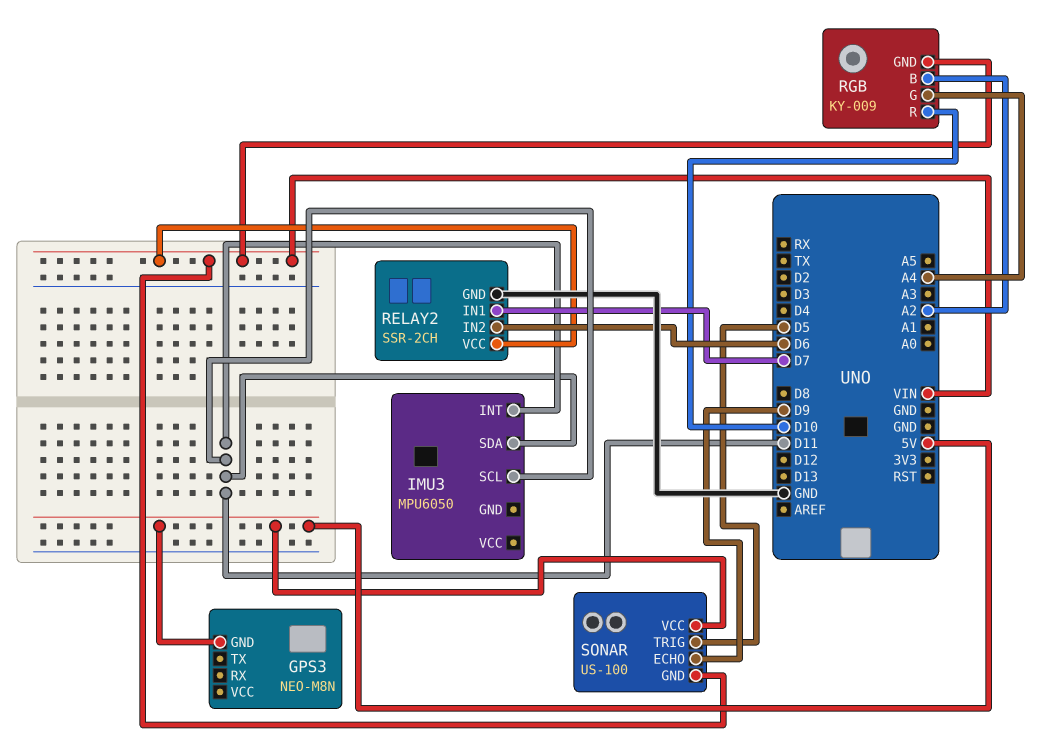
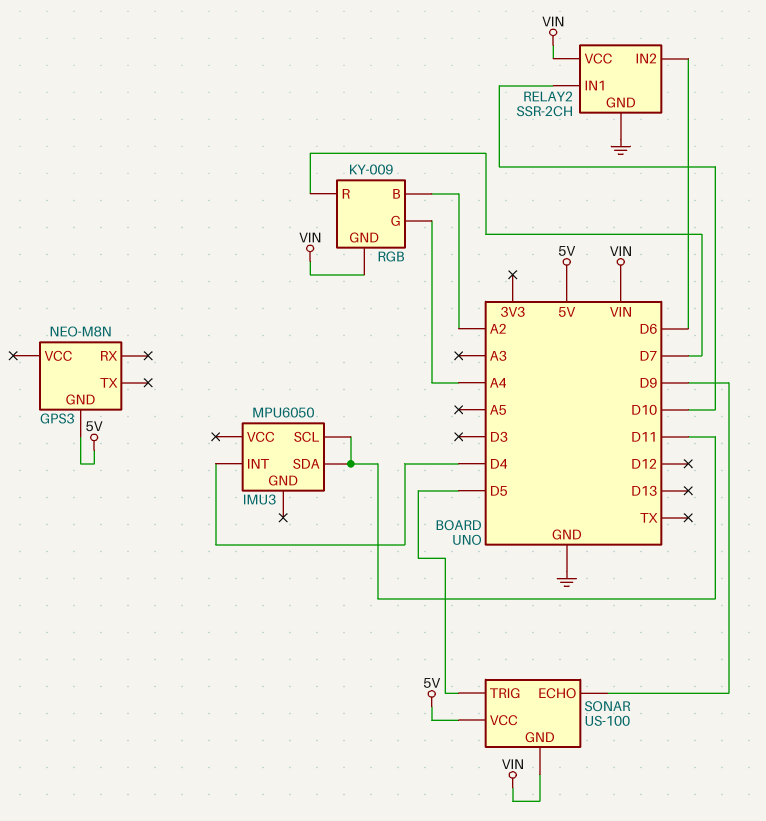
IMU3 pin INT: D11 -> D4
RELAY2 pin IN1: D7 -> D10
RGB pin R: D10 -> D7

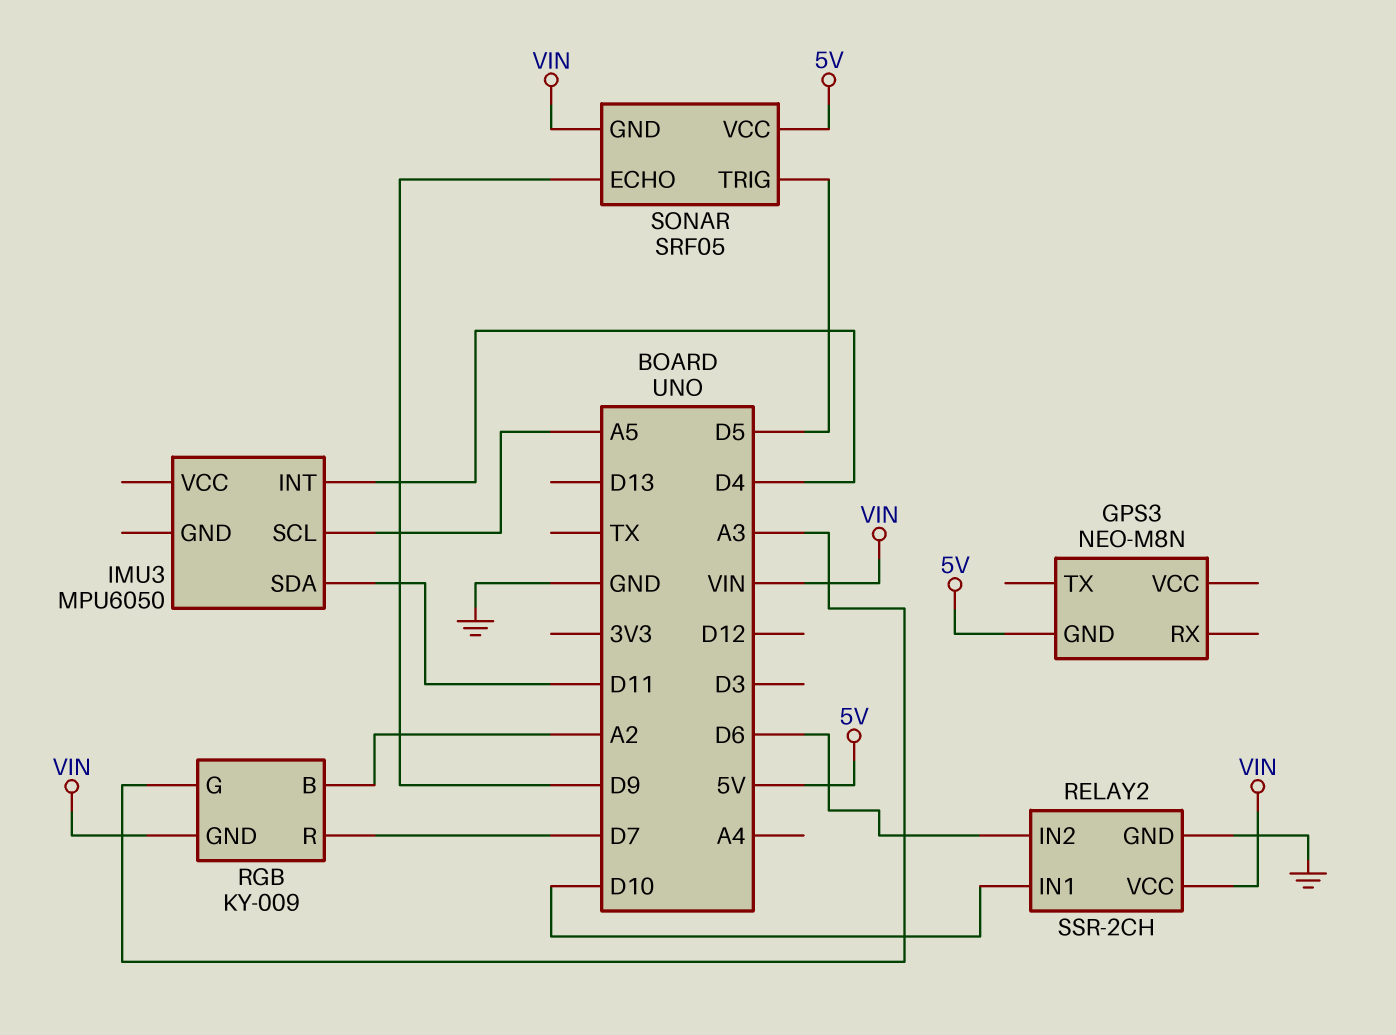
IMU3 pin SCL: D11 -> A5
RGB pin G: A4 -> A3
SONAR: US-100 -> SRF05

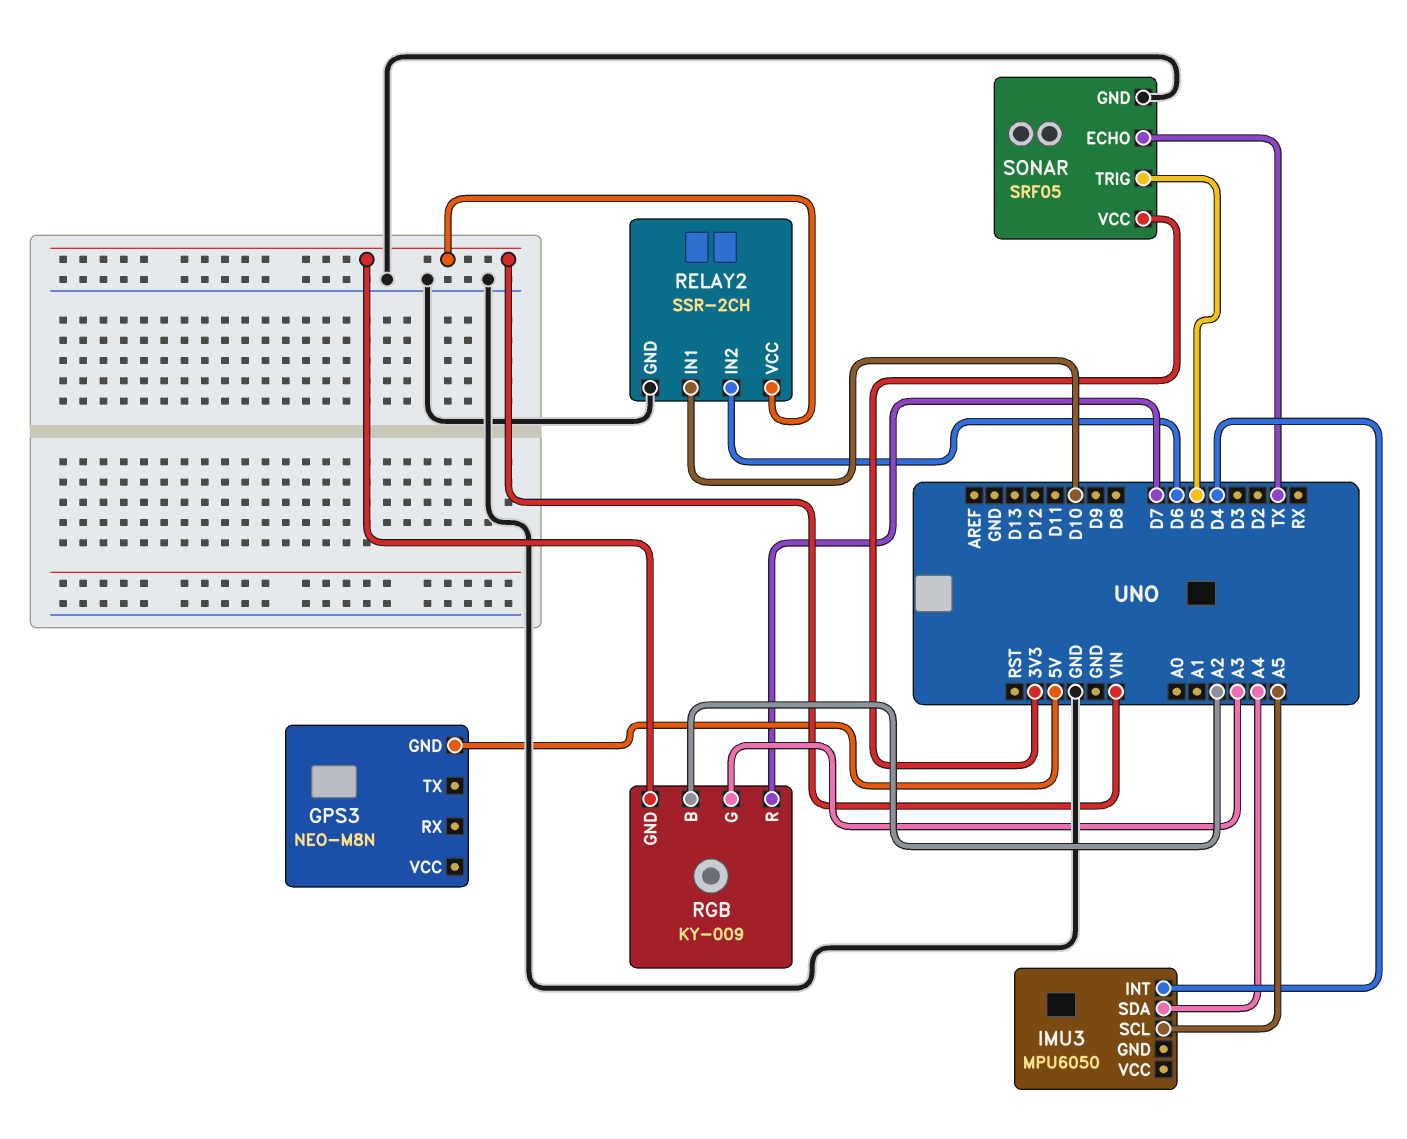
IMU3 pin SDA: D11 -> A4
SONAR pin ECHO: D9 -> TX
SONAR pin GND: VIN -> GND
SONAR pin VCC: 5V -> 3V3

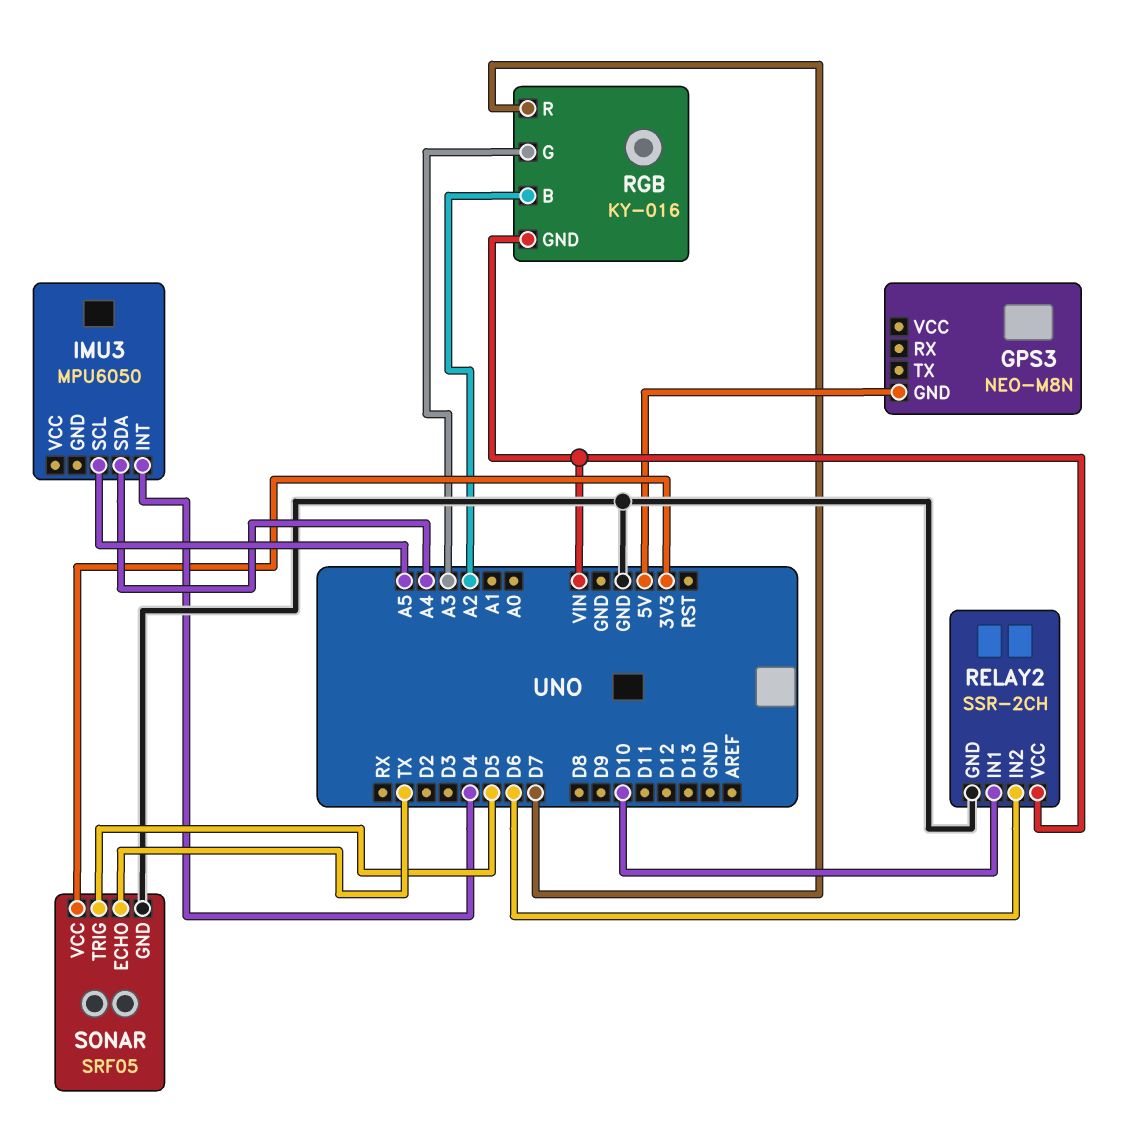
RGB: KY-009 -> KY-016

